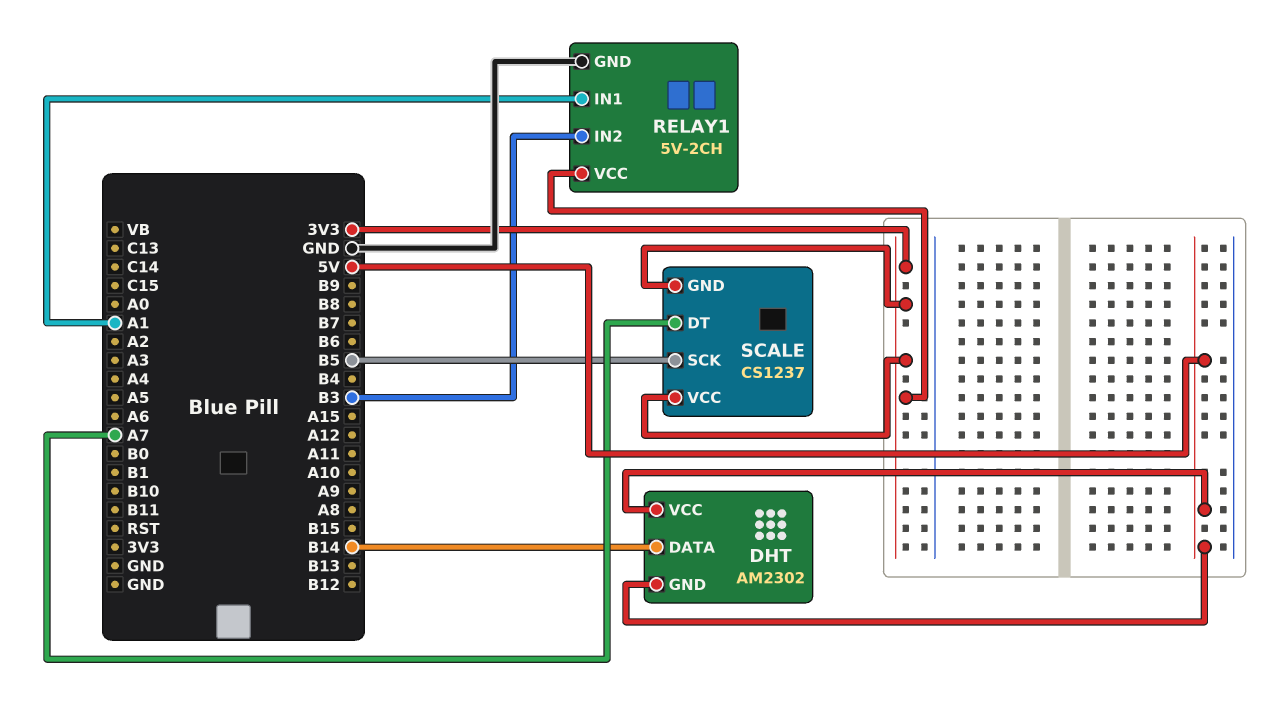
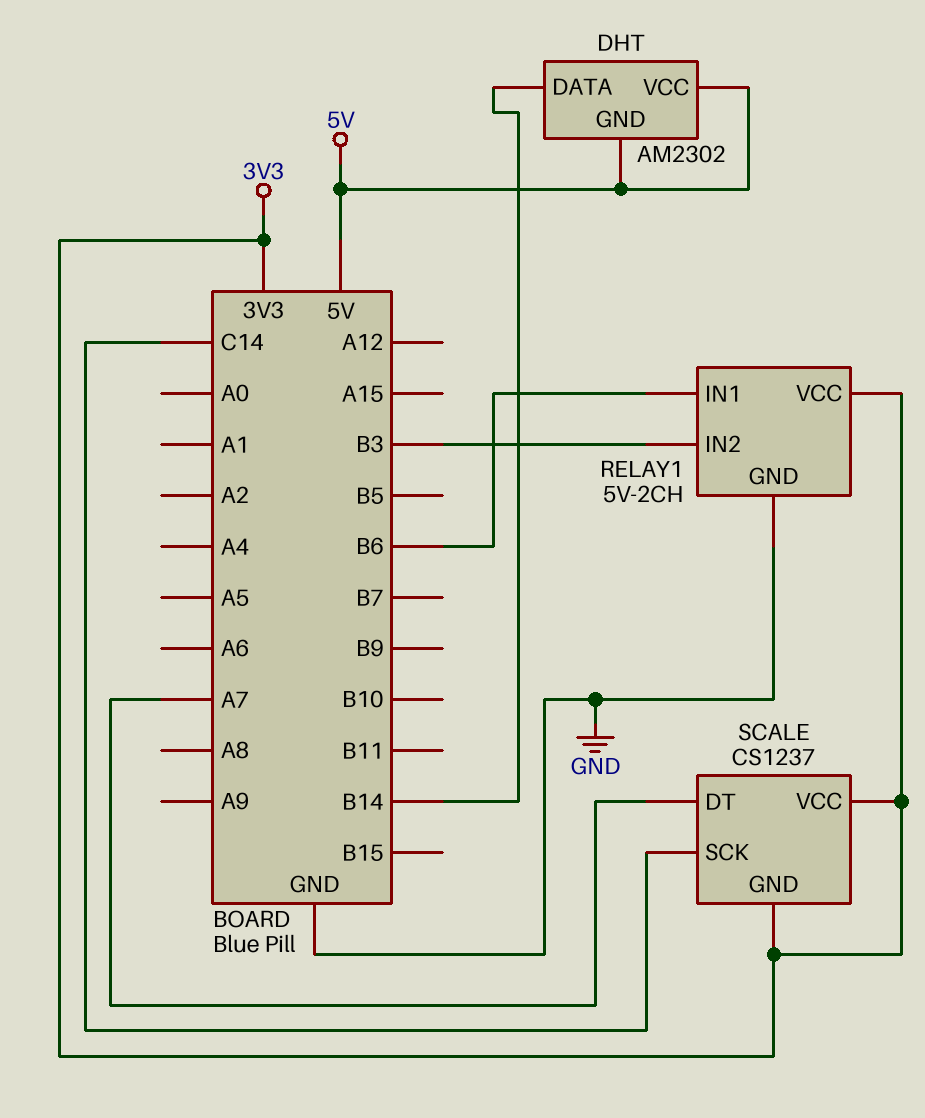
RELAY1 pin IN1: A1 -> B6
SCALE pin SCK: B5 -> C14

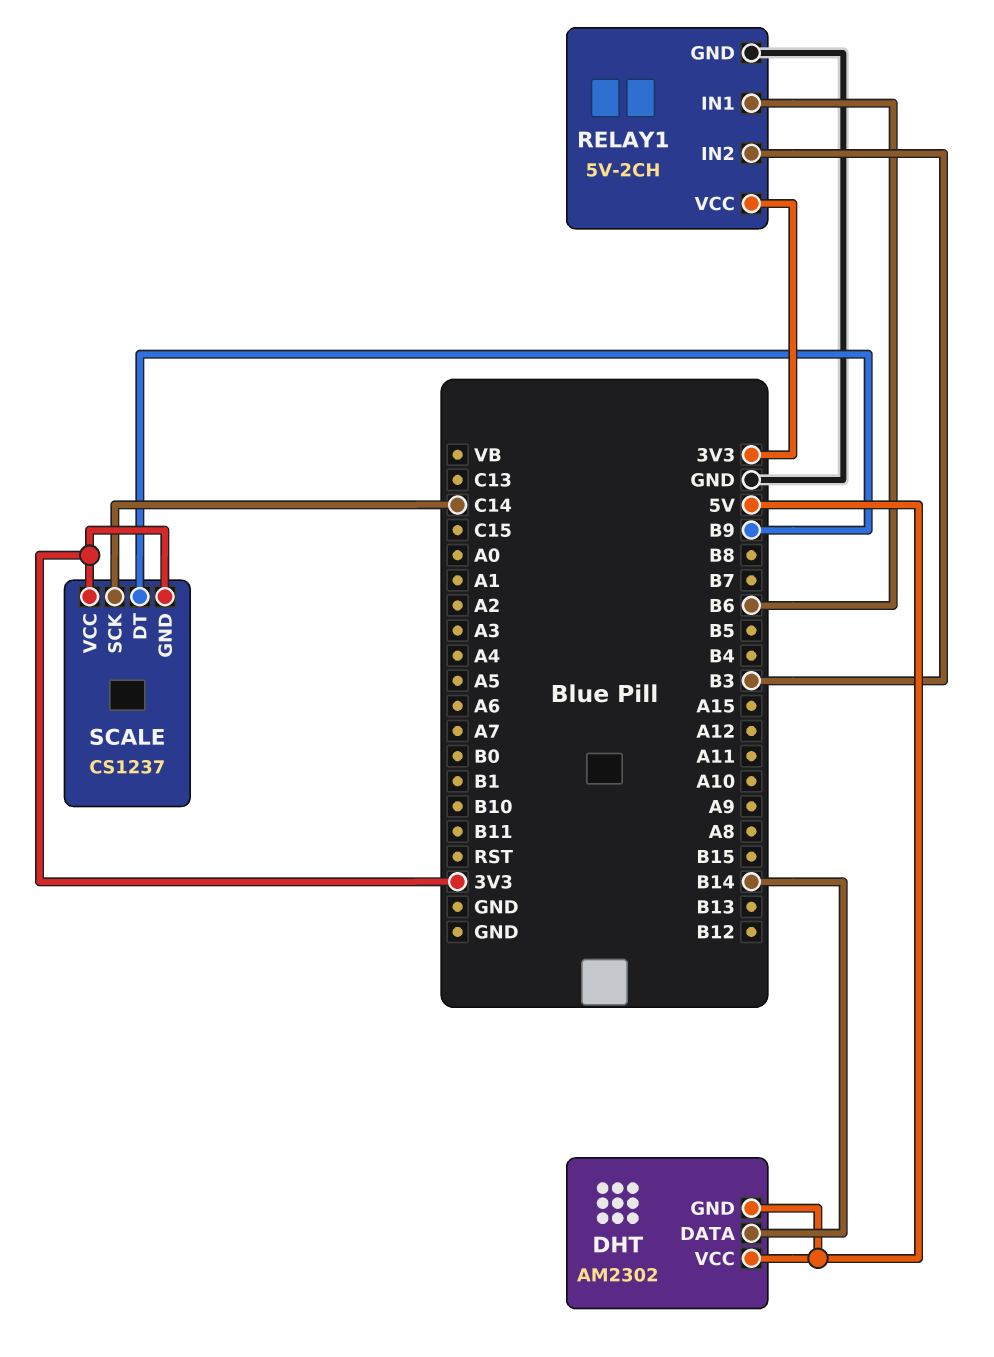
SCALE pin DT: A7 -> B9

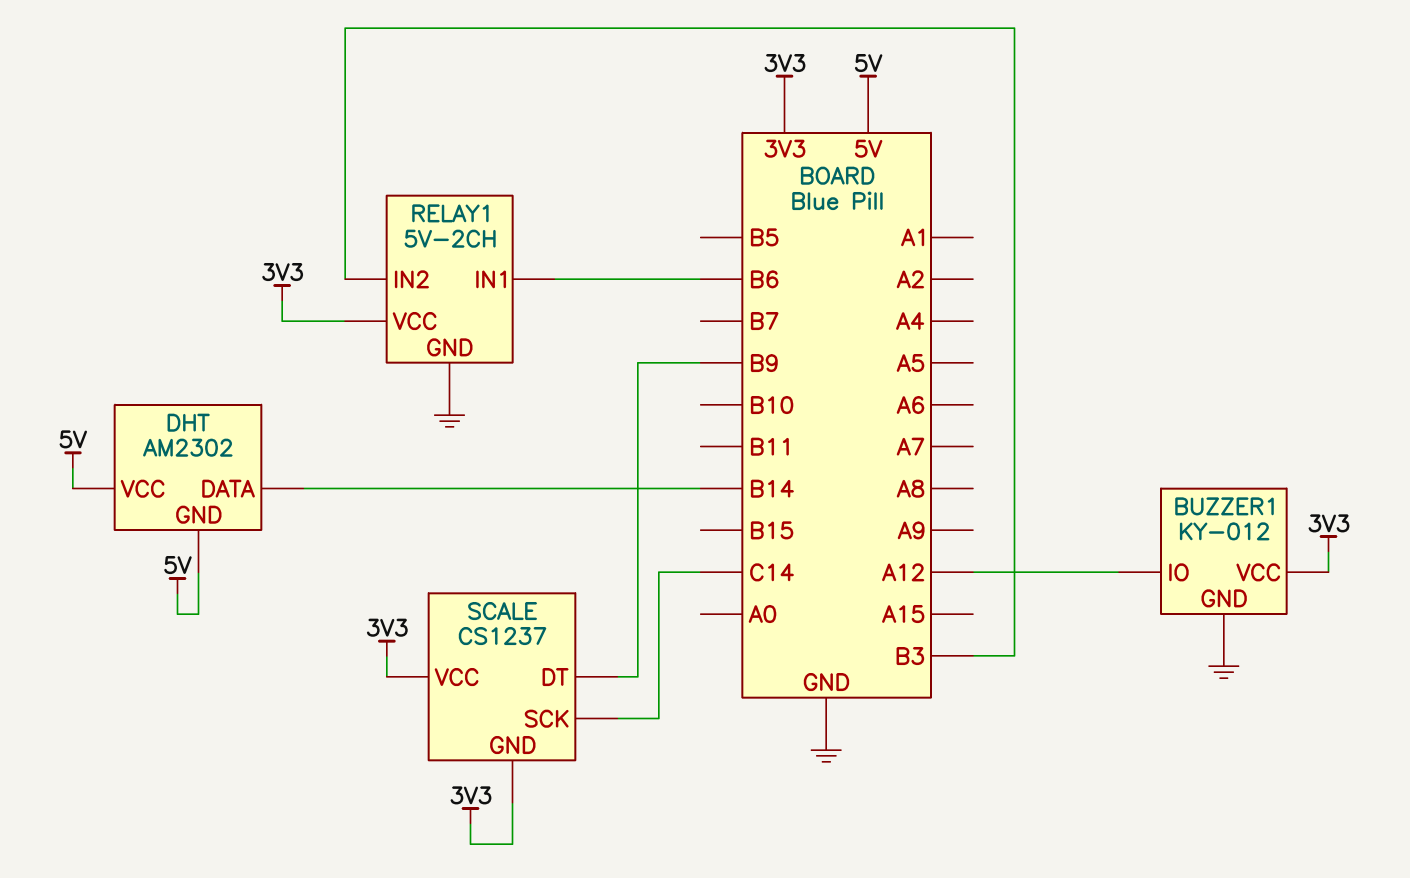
BUZZER1: none -> KY-012
BUZZER1 pin GND: none -> GND
BUZZER1 pin IO: none -> A12
BUZZER1 pin VCC: none -> 3V3

